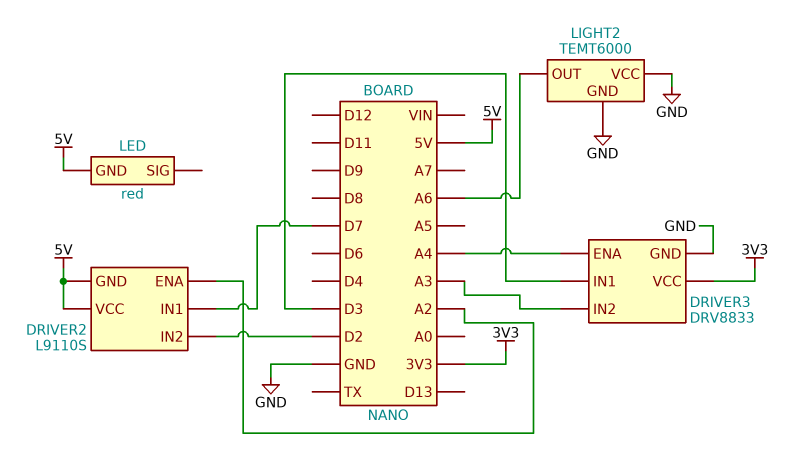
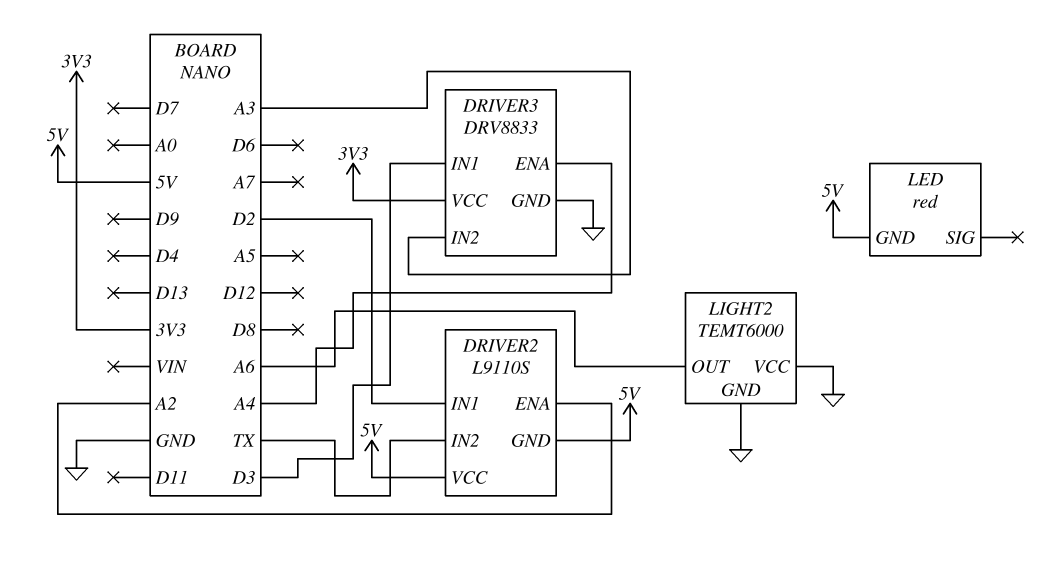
DRIVER2 pin IN1: D7 -> D2
DRIVER2 pin IN2: D2 -> TX

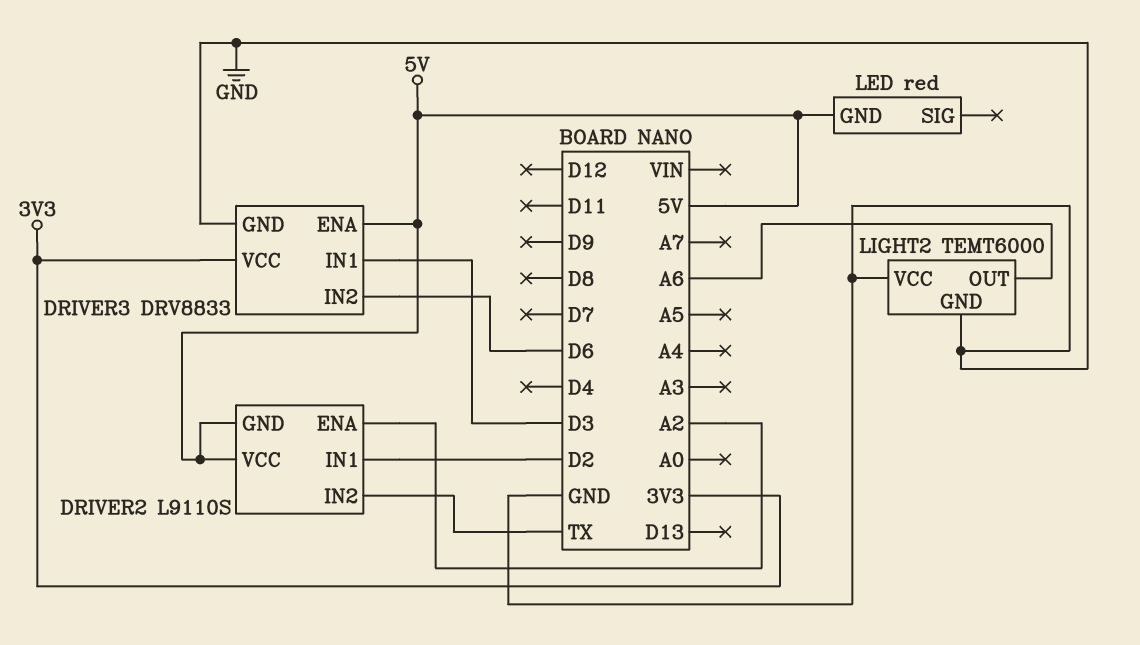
DRIVER3 pin ENA: A4 -> 5V
DRIVER3 pin IN2: A3 -> D6

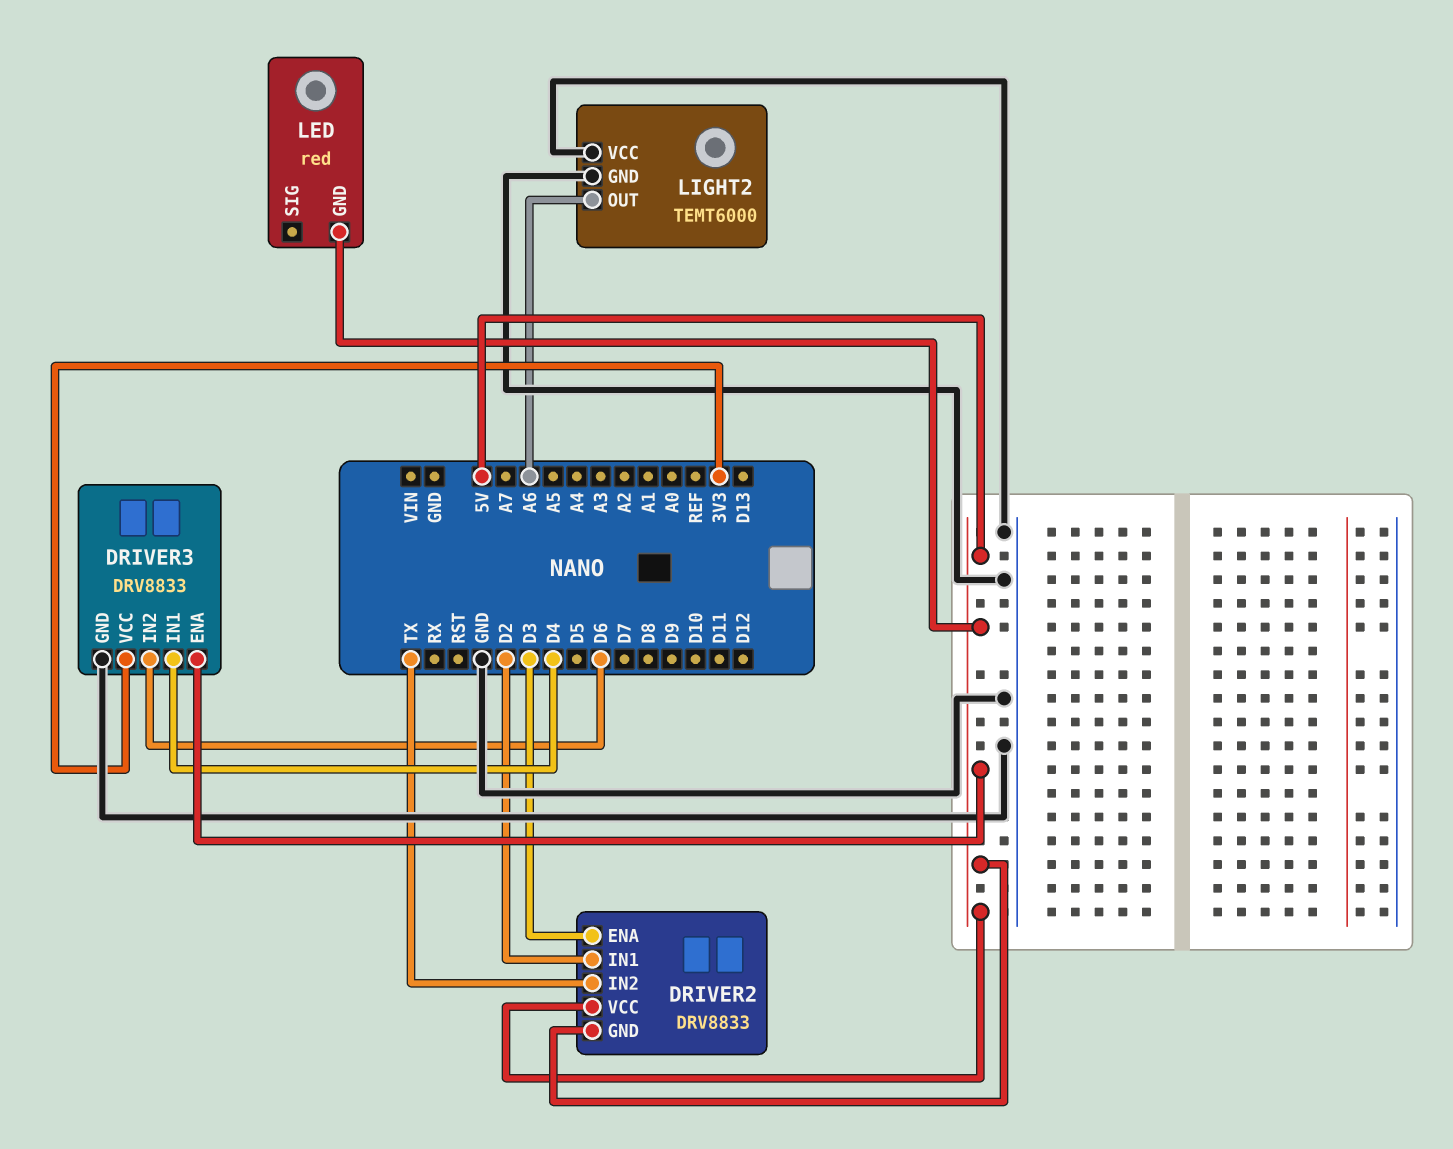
DRIVER2: L9110S -> DRV8833
DRIVER2 pin ENA: A2 -> D3
DRIVER3 pin IN1: D3 -> D4

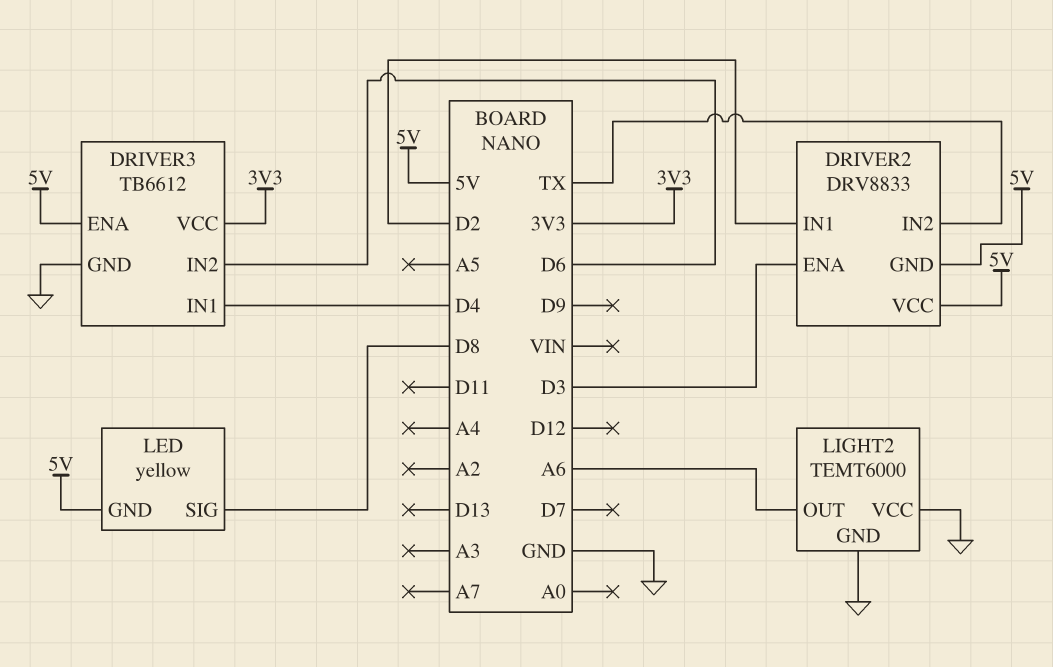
DRIVER3: DRV8833 -> TB6612
LED: red -> yellow
LED pin SIG: none -> D8

